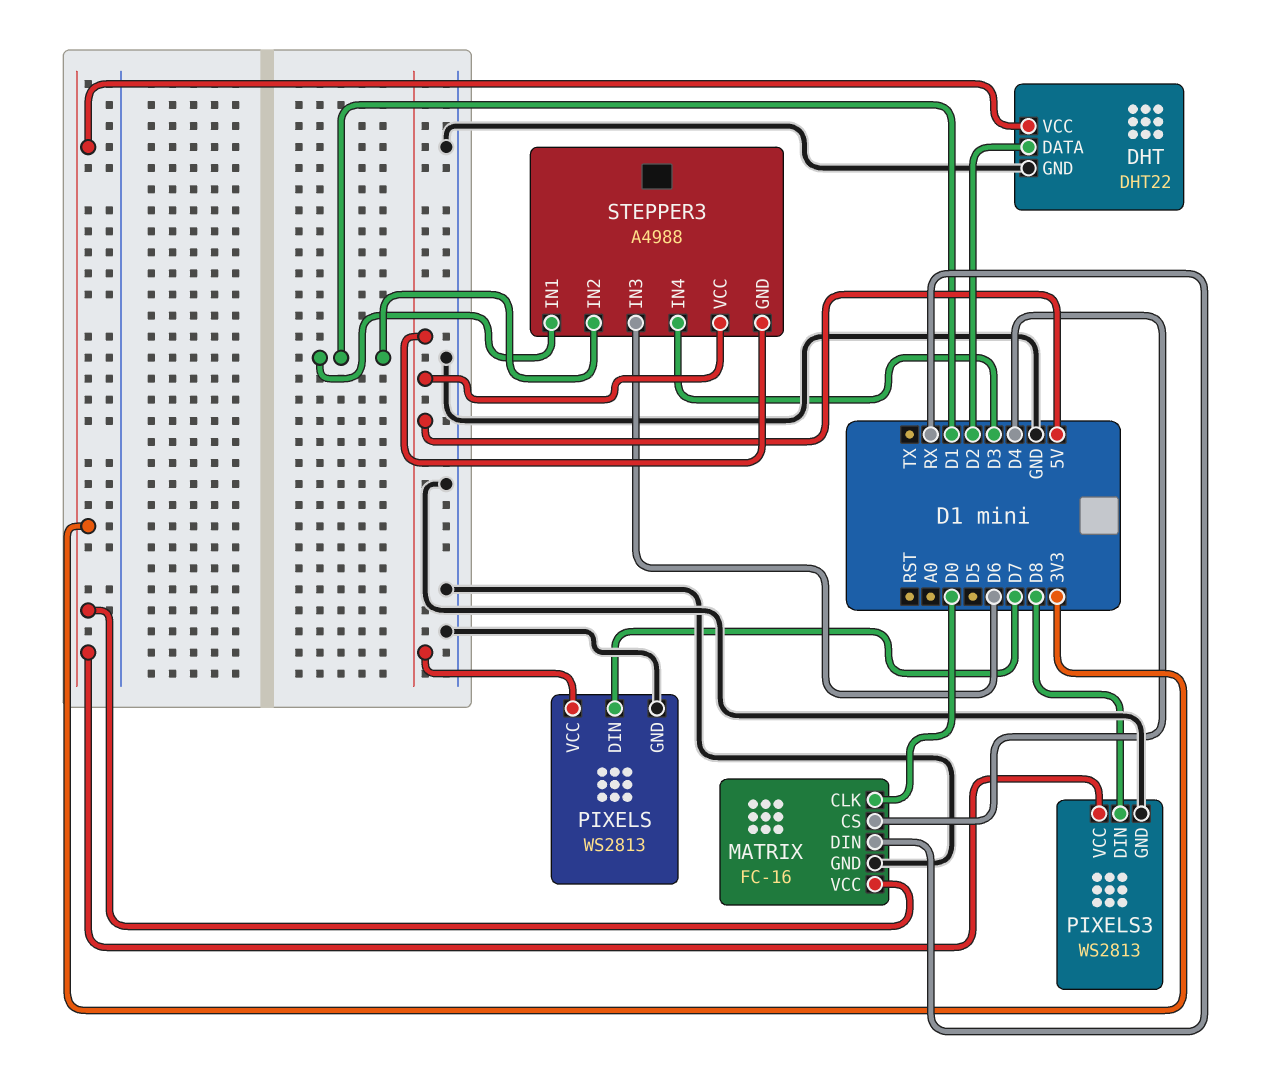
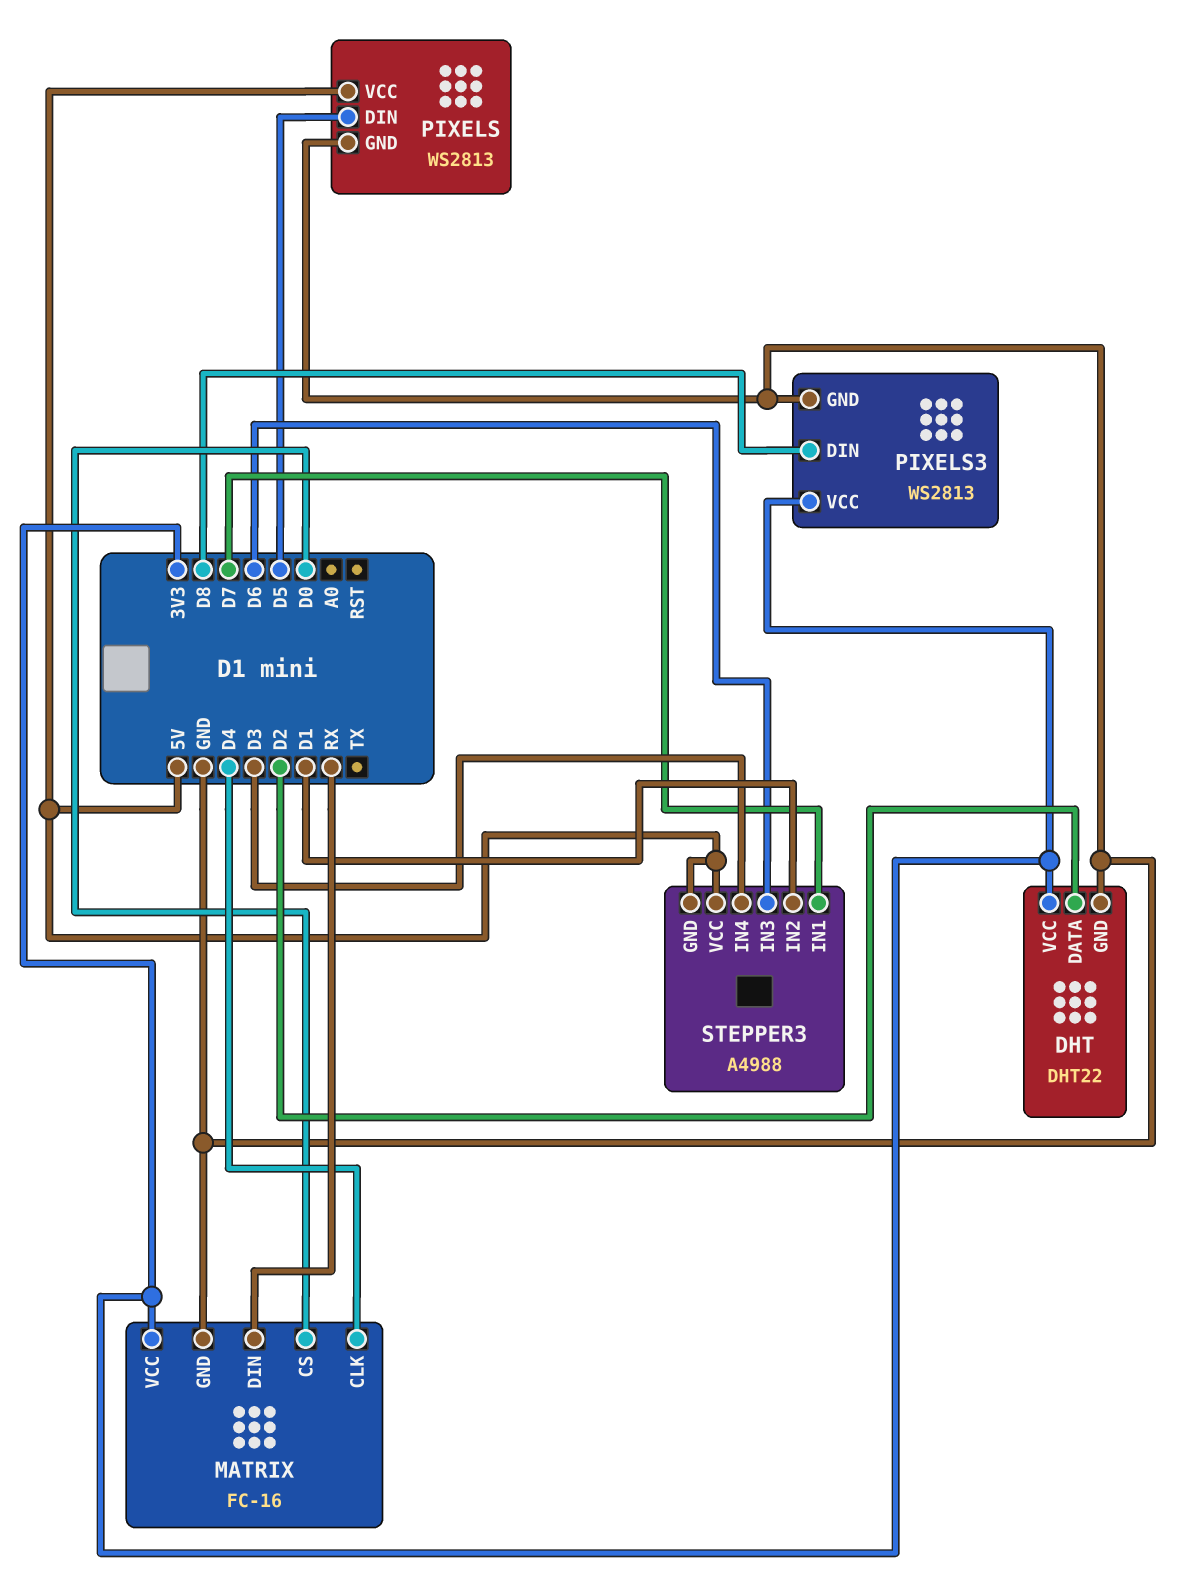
MATRIX pin CLK: D0 -> D4
MATRIX pin CS: D4 -> D0
PIXELS pin DIN: D7 -> D5
STEPPER3 pin IN1: D1 -> D7

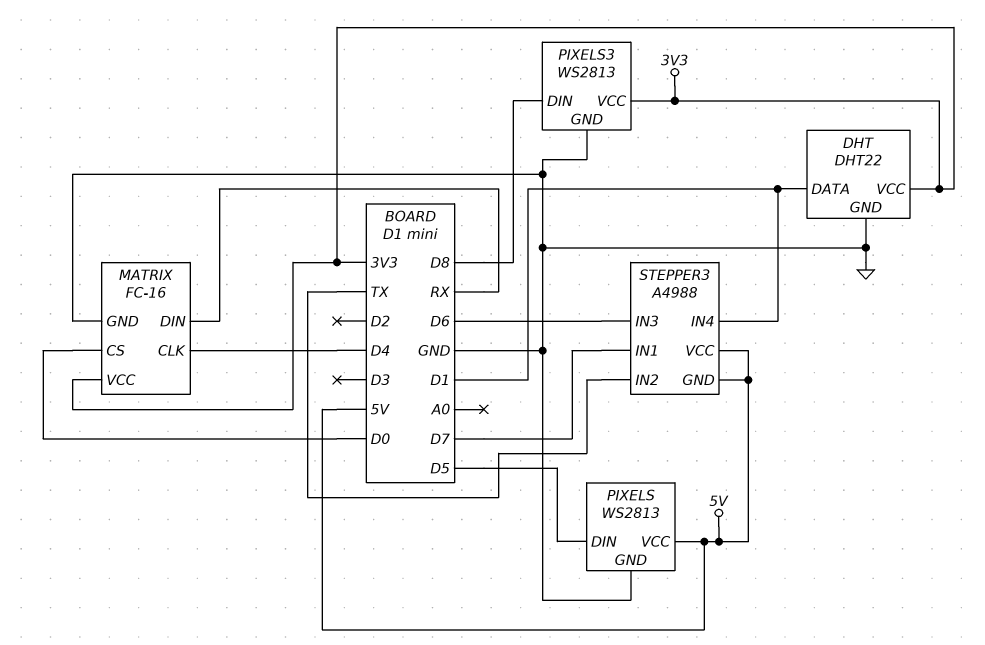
DHT pin DATA: D2 -> D1
STEPPER3 pin IN2: D1 -> TX
STEPPER3 pin IN4: D3 -> D1

